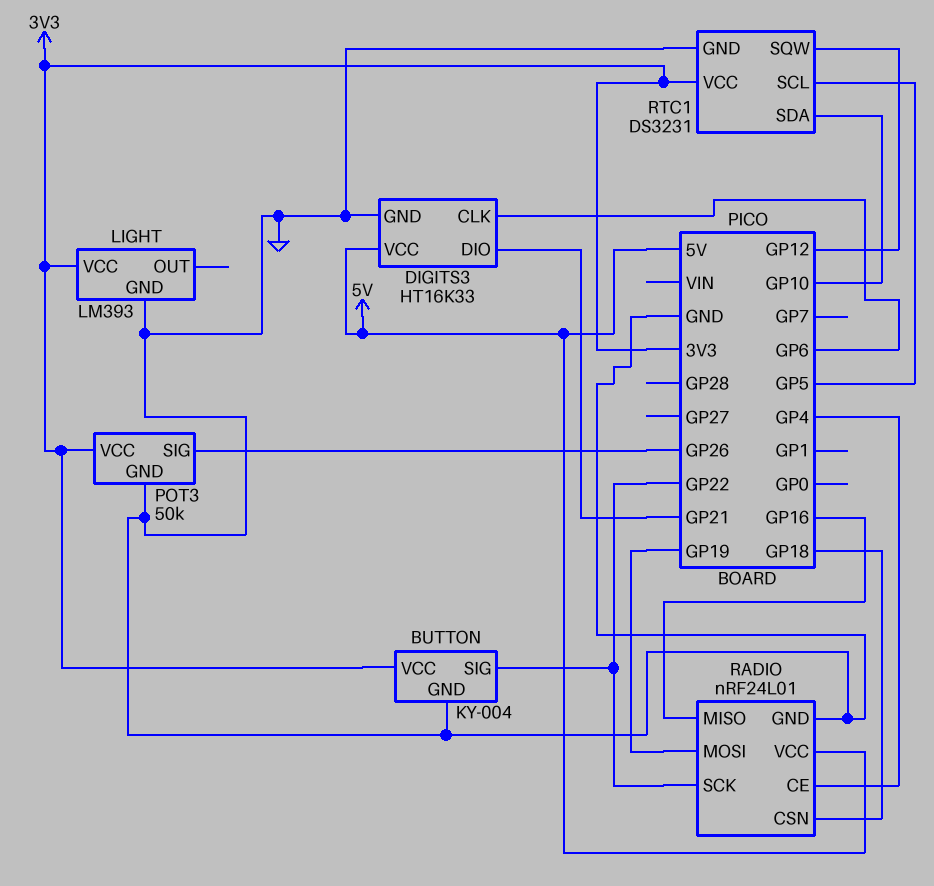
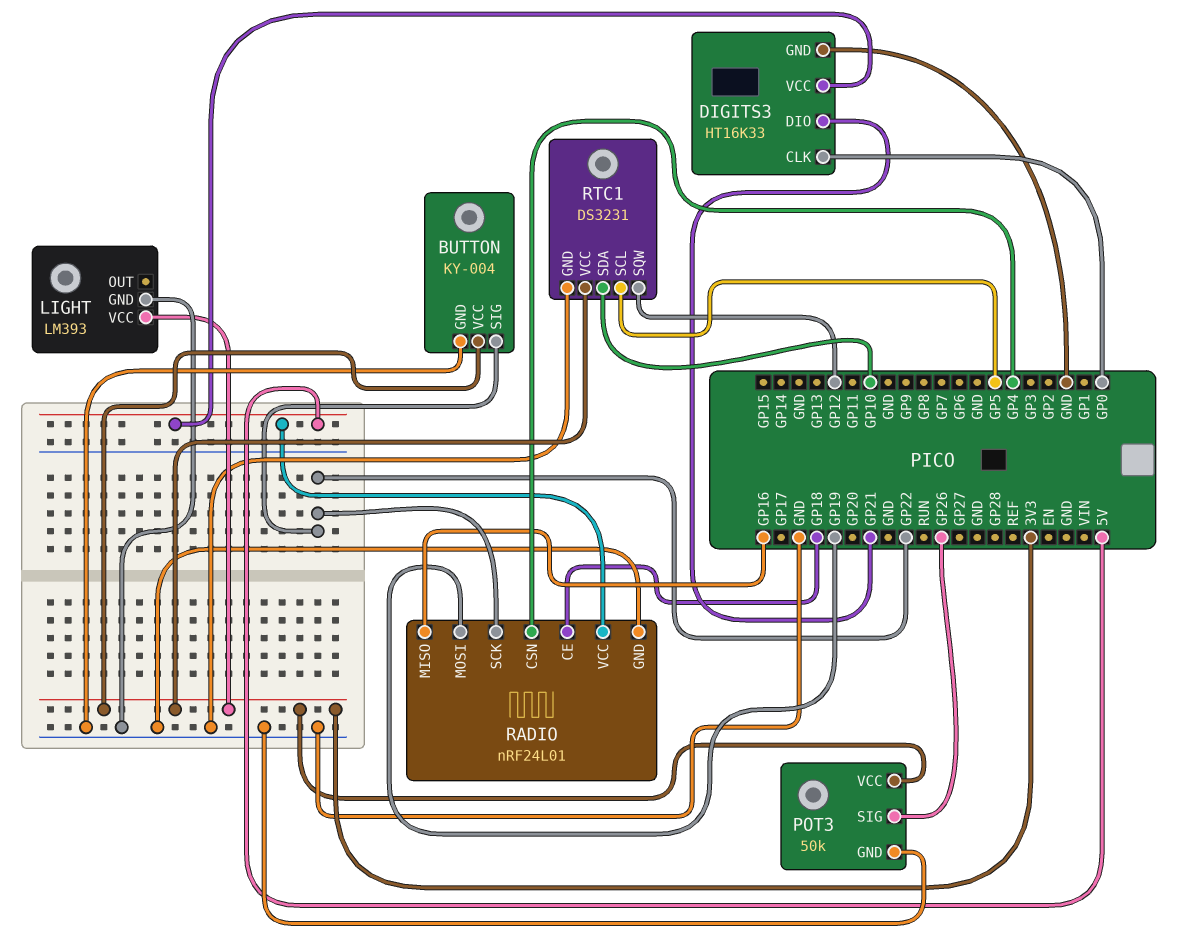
DIGITS3 pin CLK: GP6 -> GP0
RADIO pin CE: GP4 -> GP18
RADIO pin CSN: GP18 -> GP4

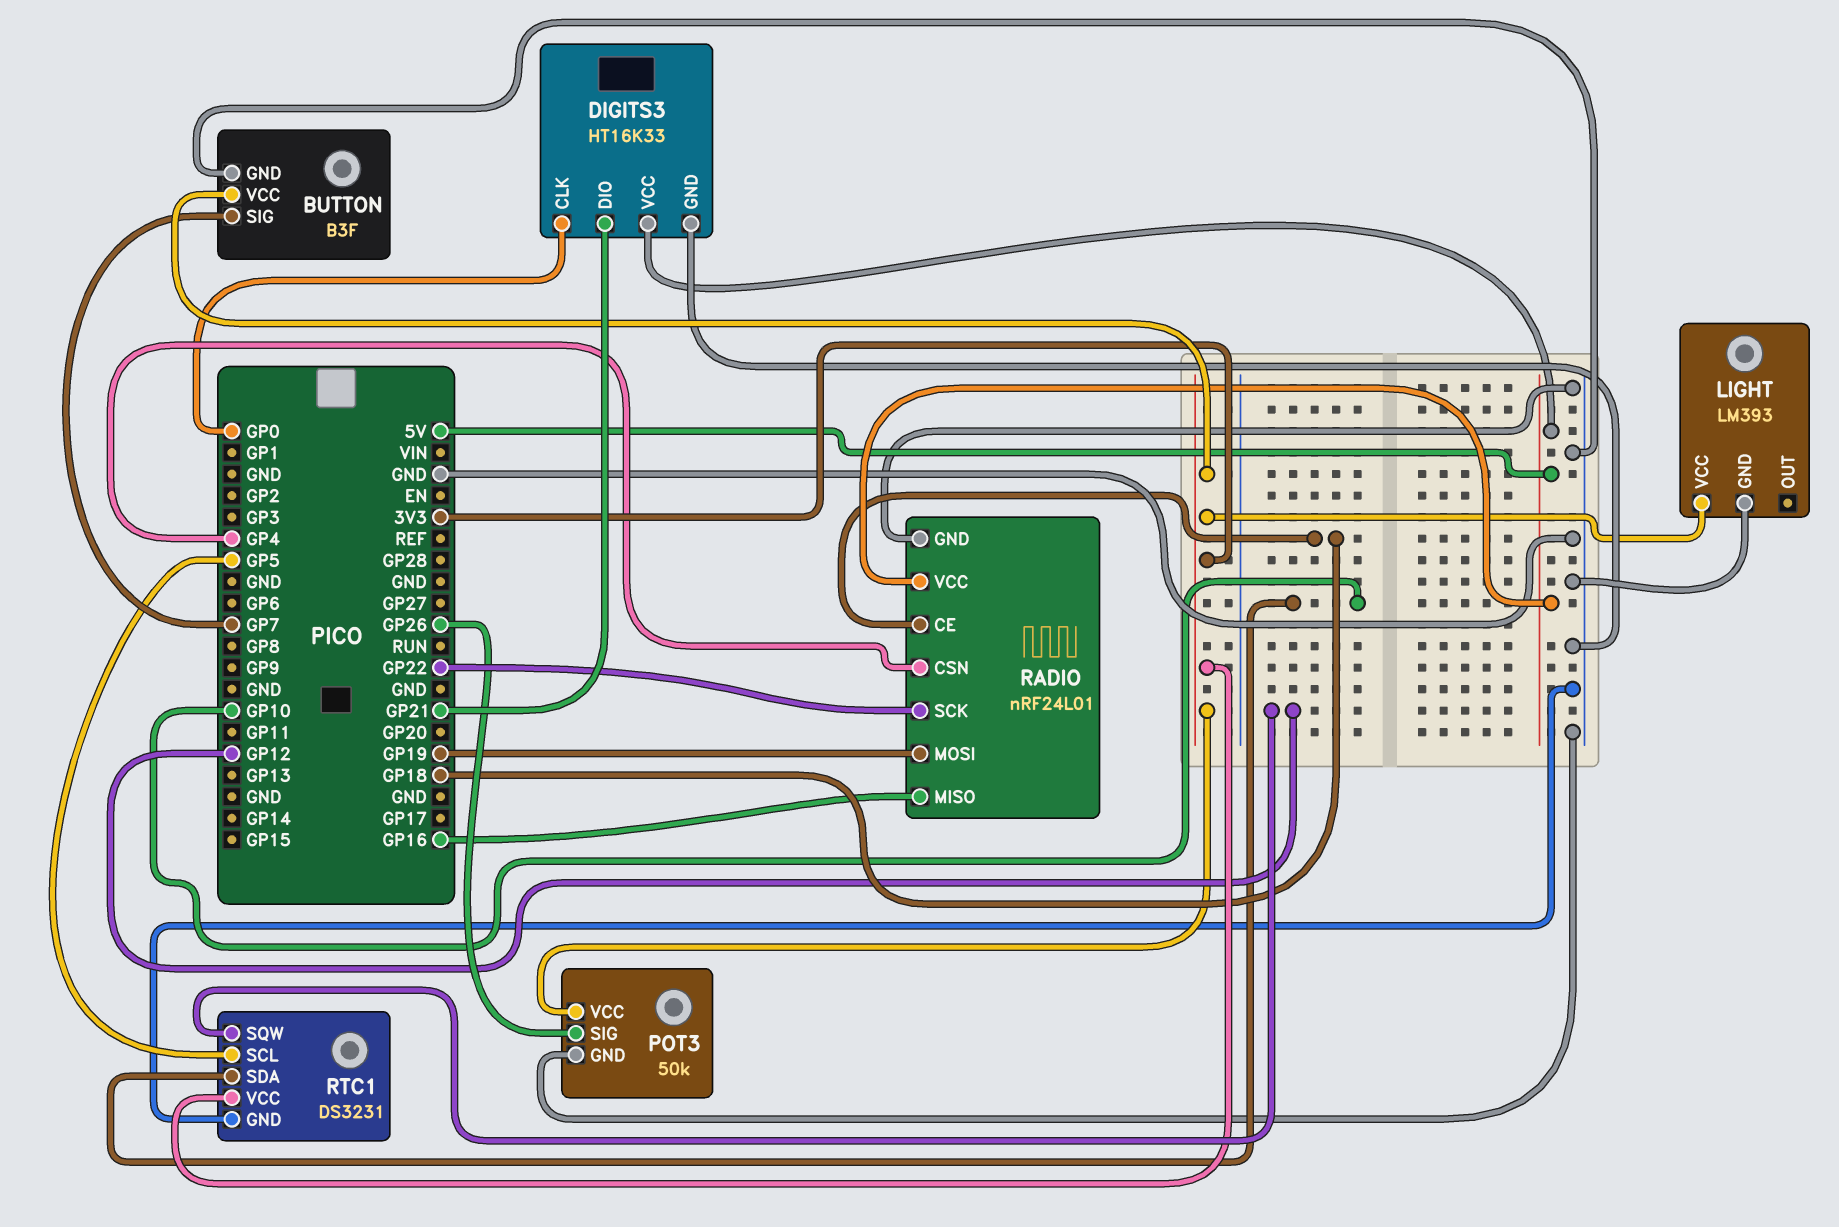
BUTTON: KY-004 -> B3F
BUTTON pin SIG: GP22 -> GP7

